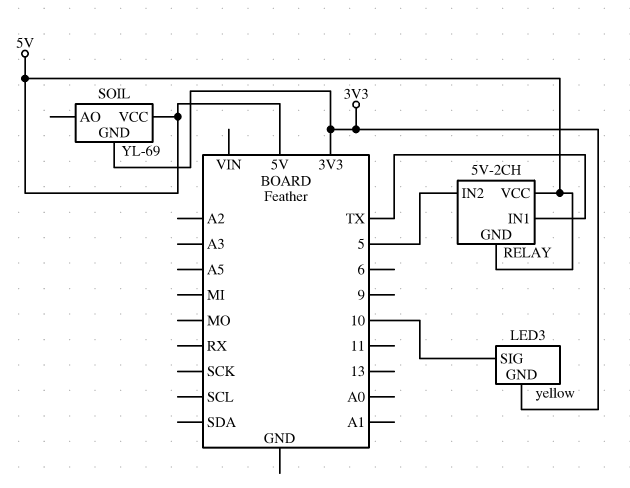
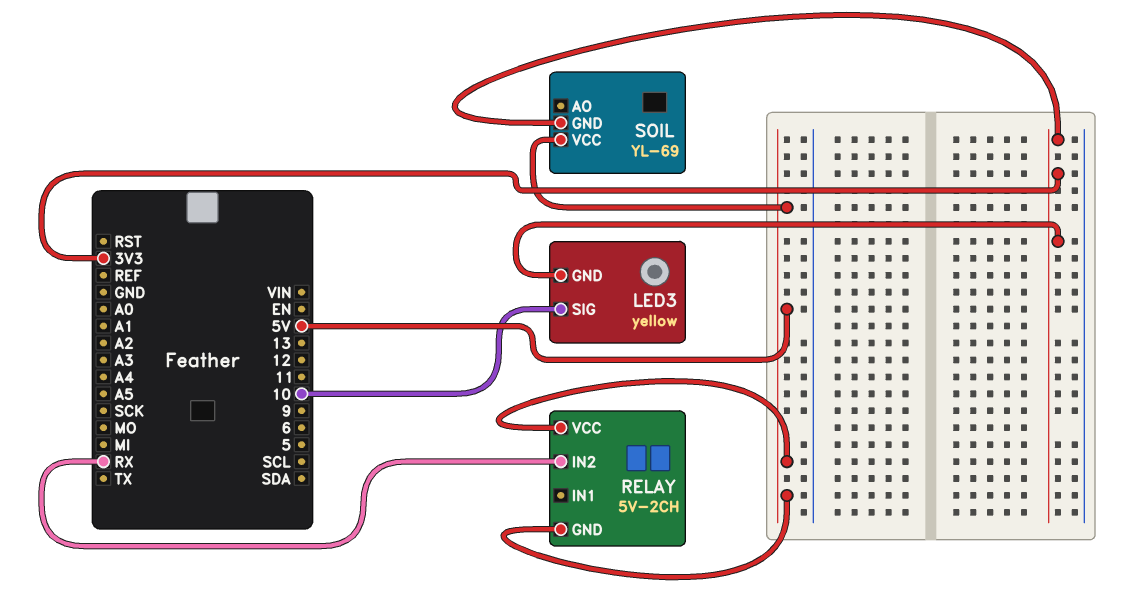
RELAY pin IN1: TX -> none
RELAY pin IN2: 5 -> RX

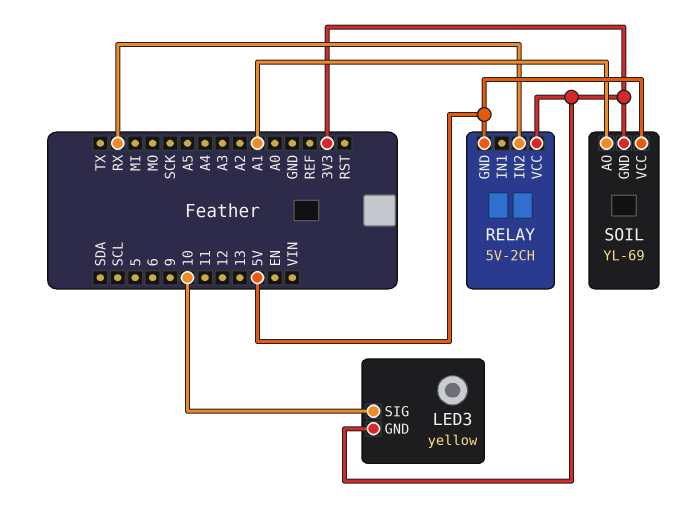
RELAY pin VCC: 5V -> 3V3
SOIL pin AO: none -> A1

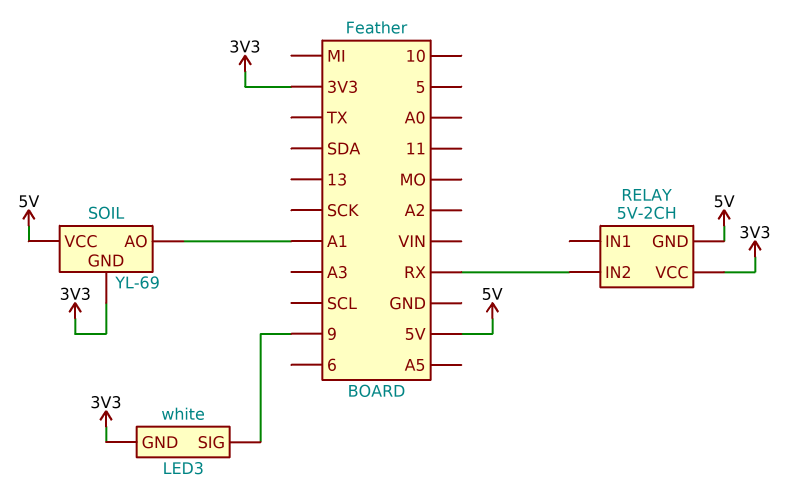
LED3: yellow -> white
LED3 pin SIG: 10 -> 9

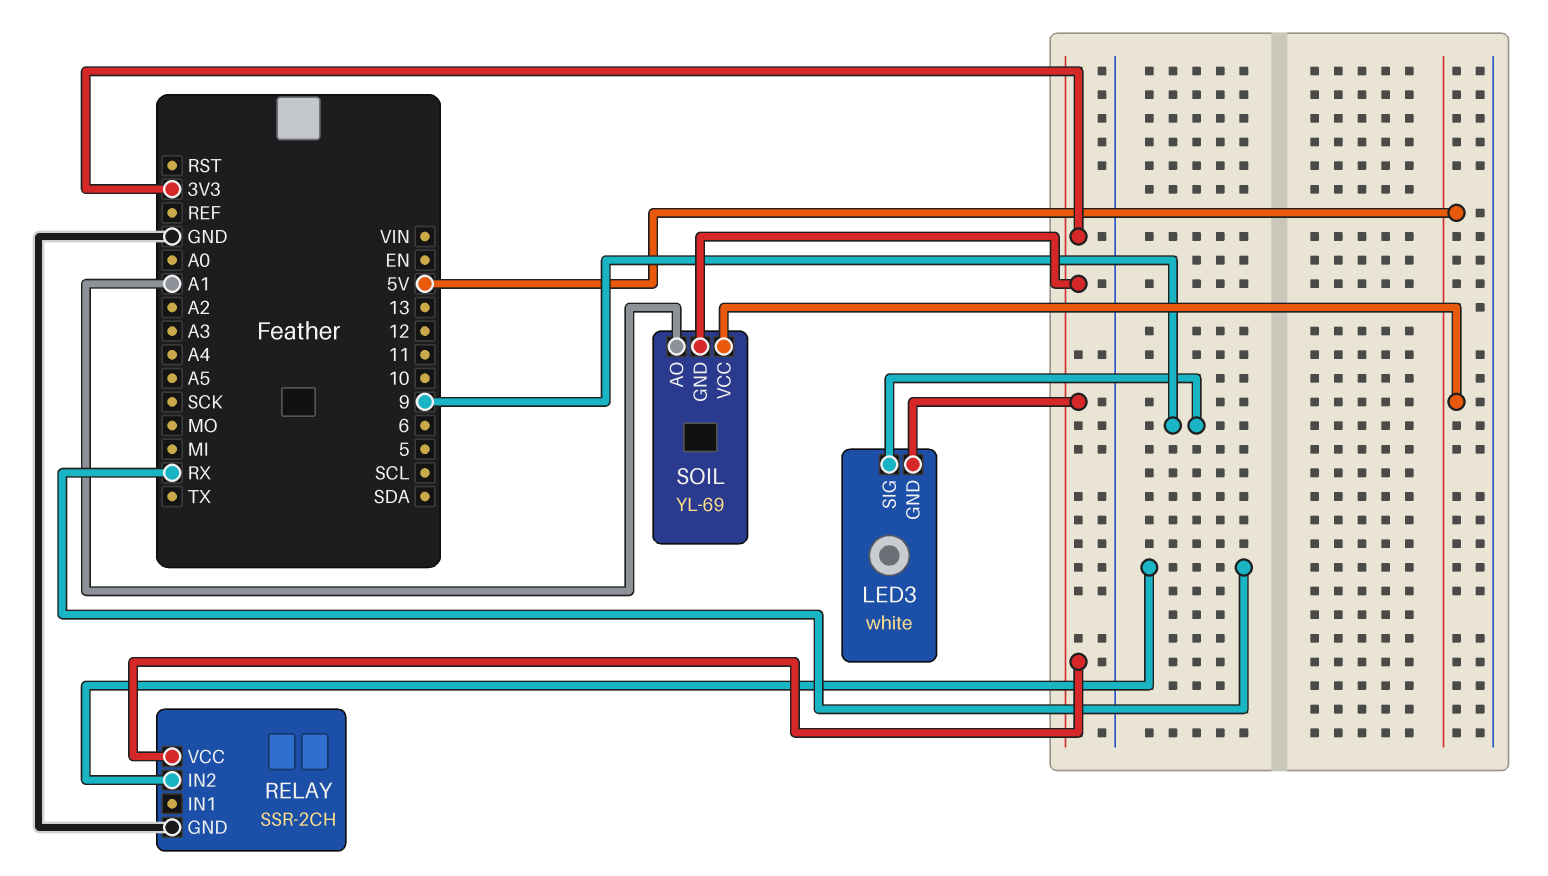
RELAY: 5V-2CH -> SSR-2CH
RELAY pin GND: 5V -> GND

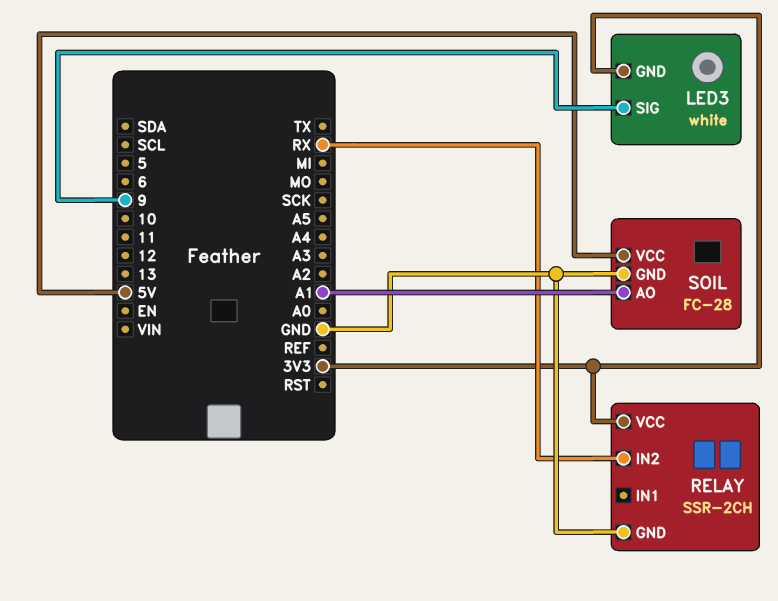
SOIL: YL-69 -> FC-28
SOIL pin GND: 3V3 -> GND

